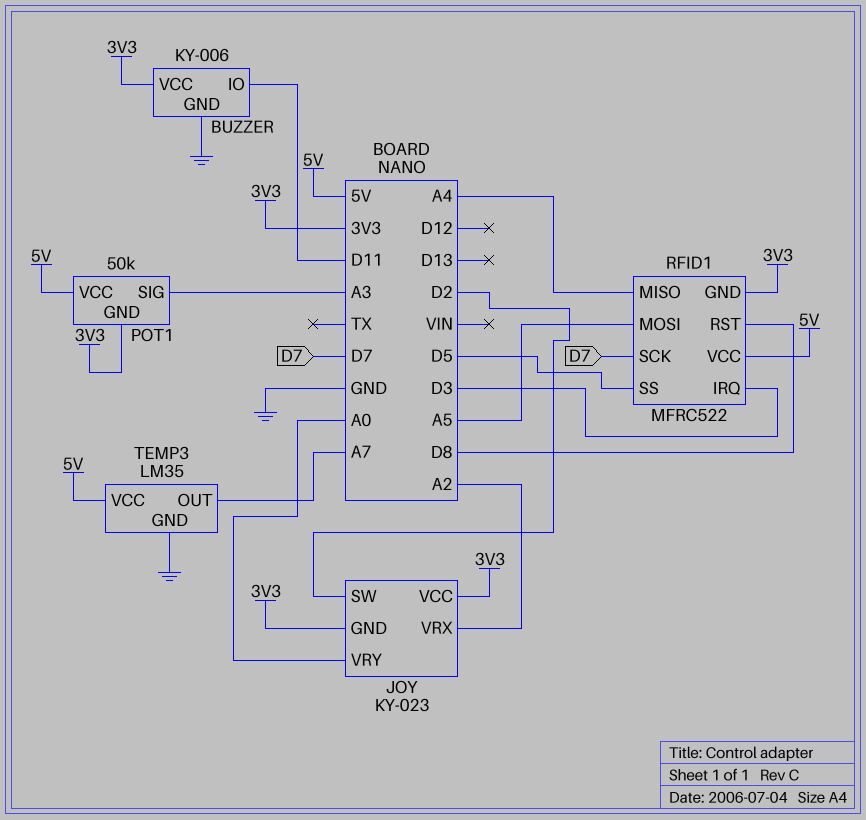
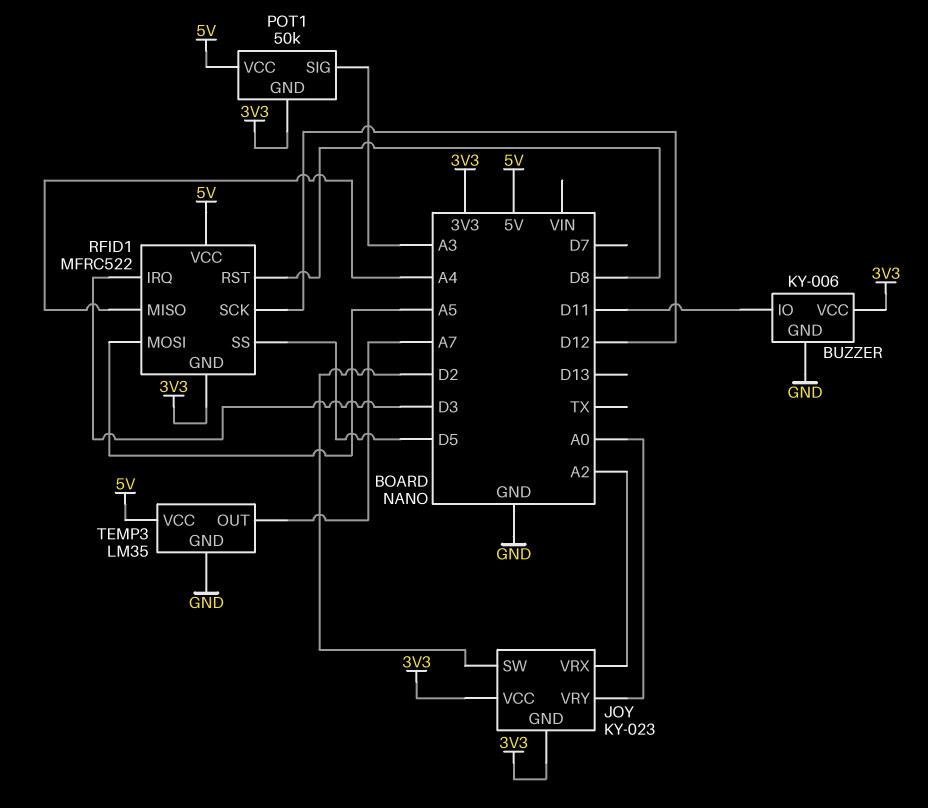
RFID1 pin SCK: D7 -> D12

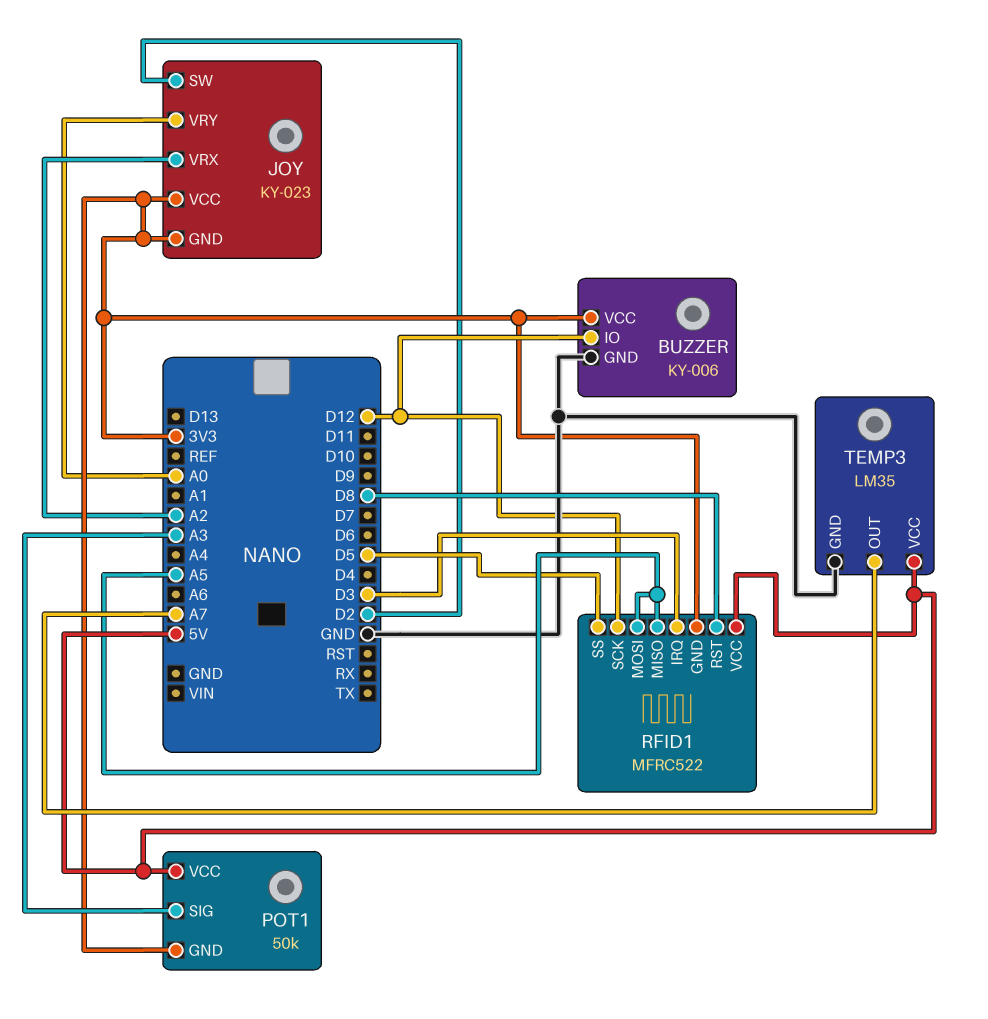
BUZZER pin IO: D11 -> D12
RFID1 pin MISO: A4 -> A5

